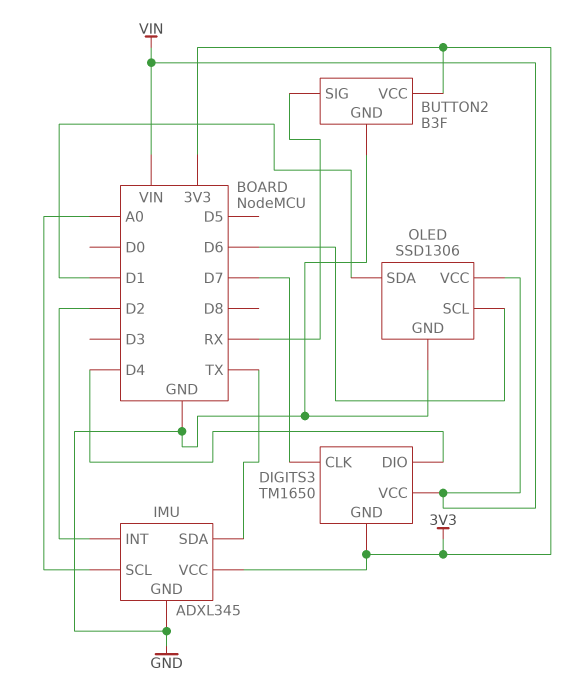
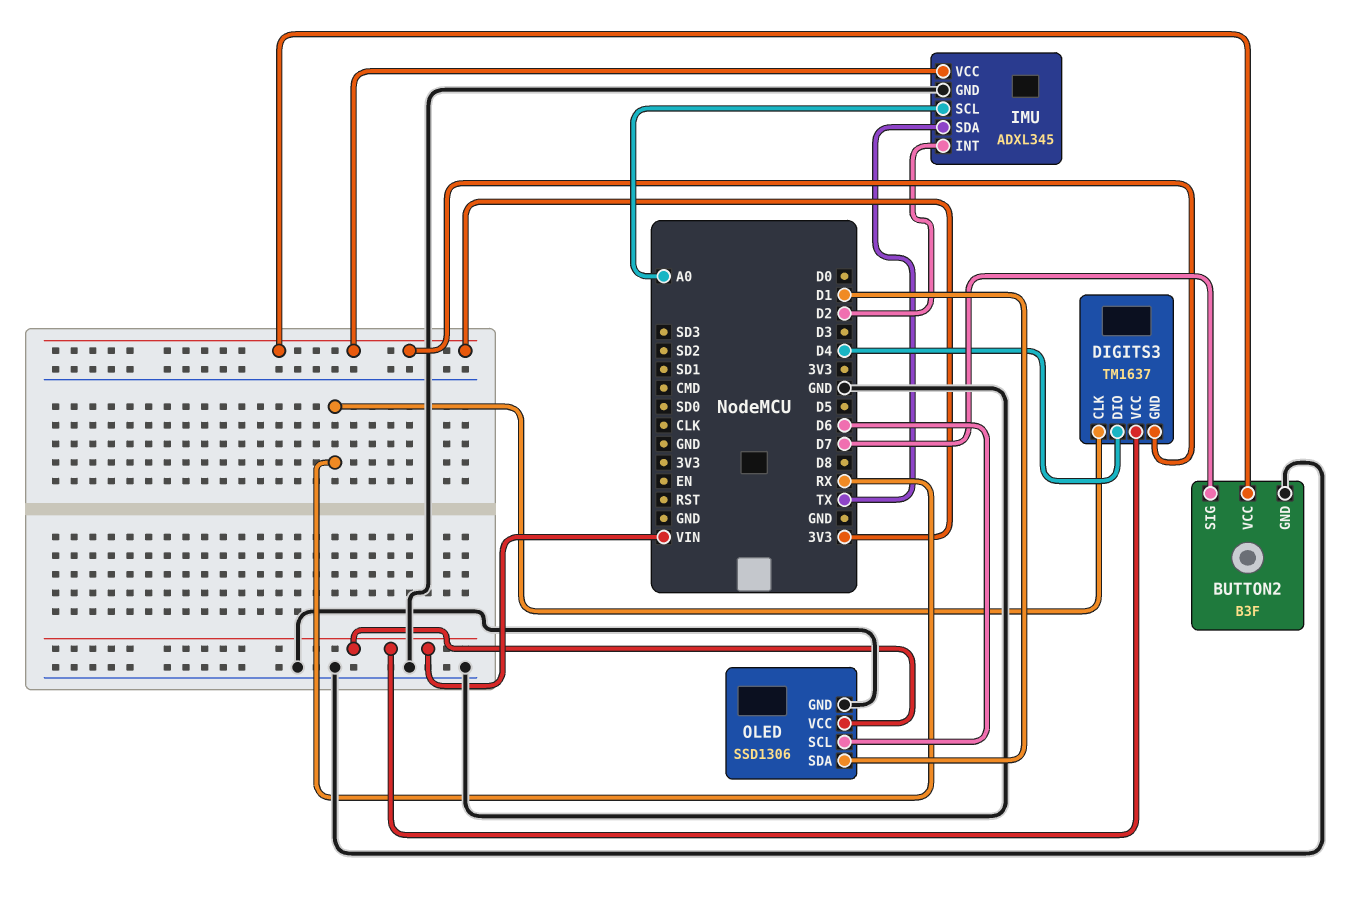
BUTTON2 pin SIG: RX -> D7
DIGITS3: TM1650 -> TM1637
DIGITS3 pin CLK: D7 -> RX

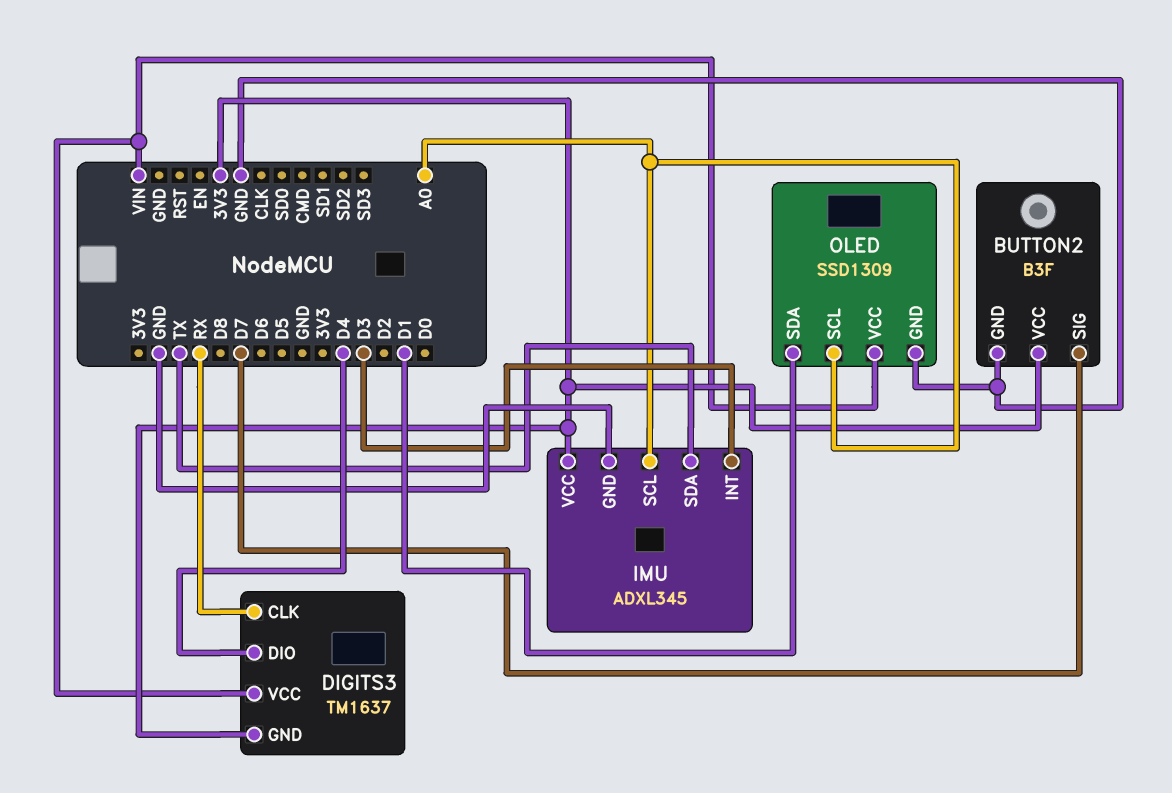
IMU pin INT: D2 -> D3
OLED: SSD1306 -> SSD1309
OLED pin SCL: D6 -> A0

